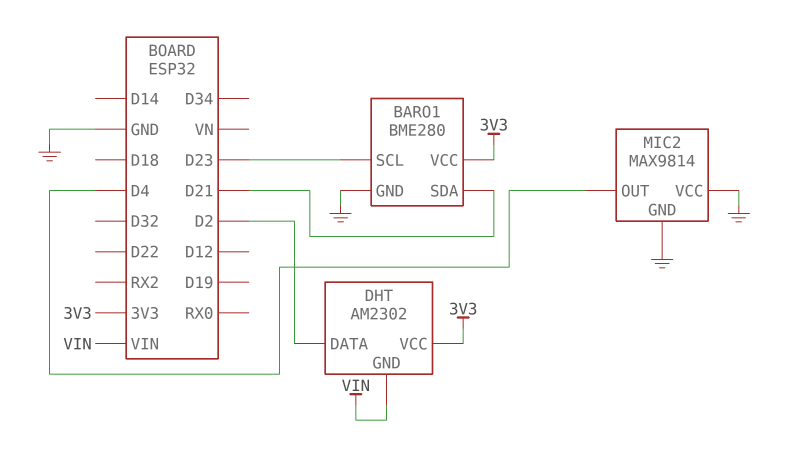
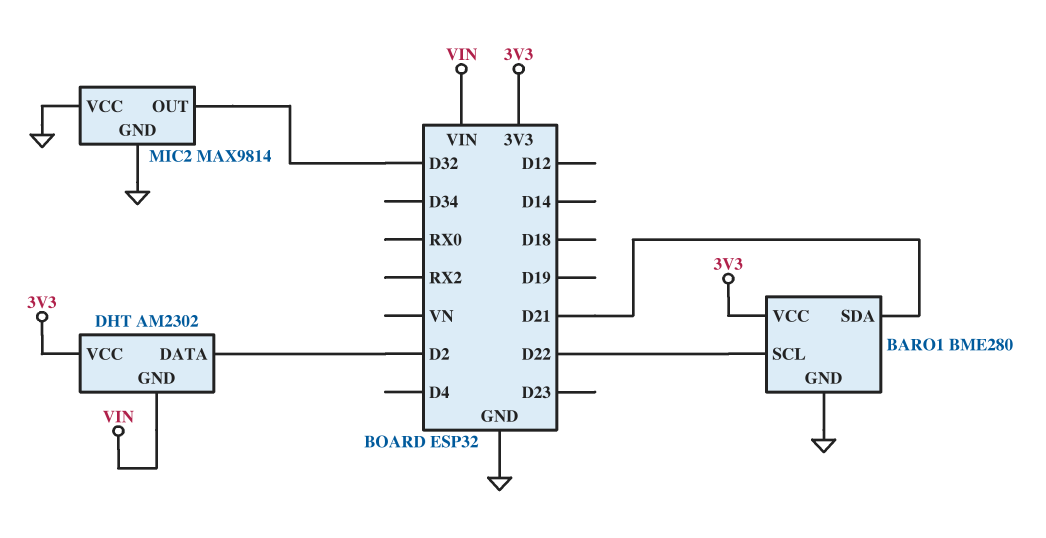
BARO1 pin SCL: D23 -> D22
MIC2 pin OUT: D4 -> D32

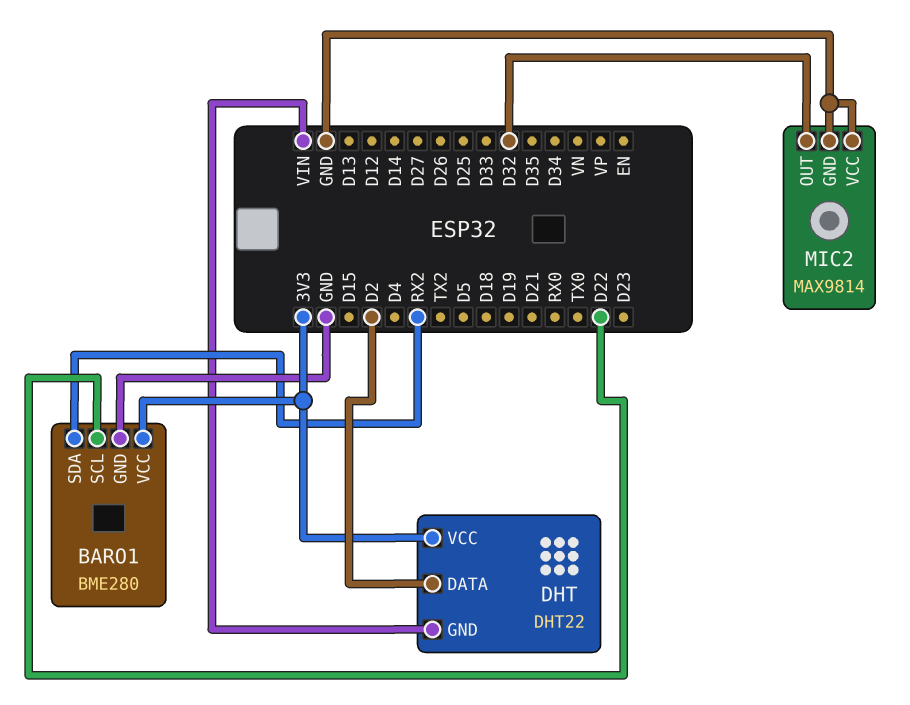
BARO1 pin SDA: D21 -> RX2
DHT: AM2302 -> DHT22

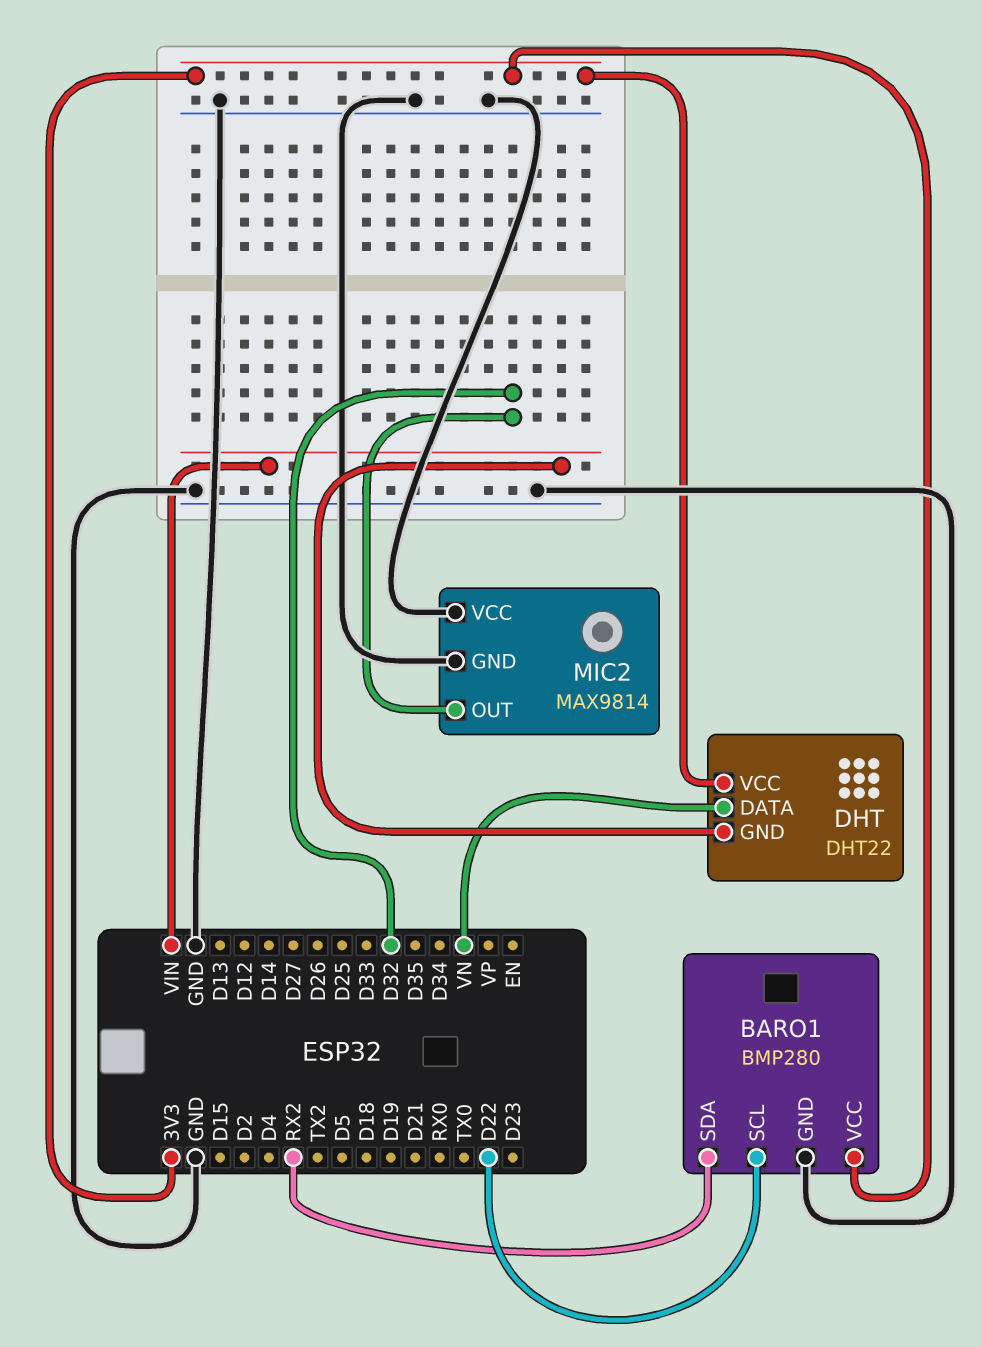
BARO1: BME280 -> BMP280
DHT pin DATA: D2 -> VN

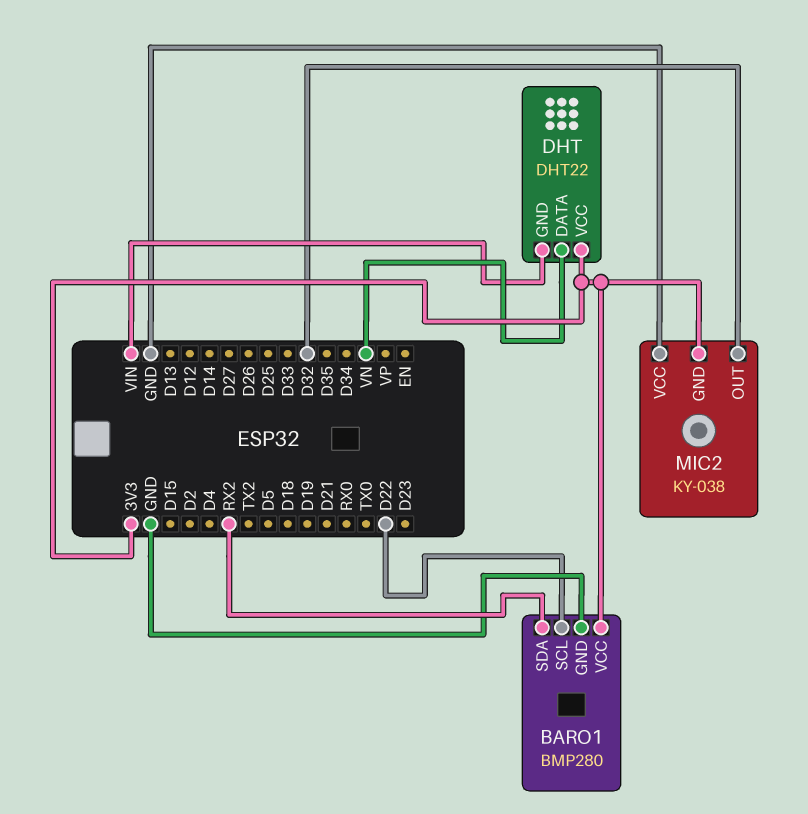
MIC2: MAX9814 -> KY-038
MIC2 pin GND: GND -> 3V3

